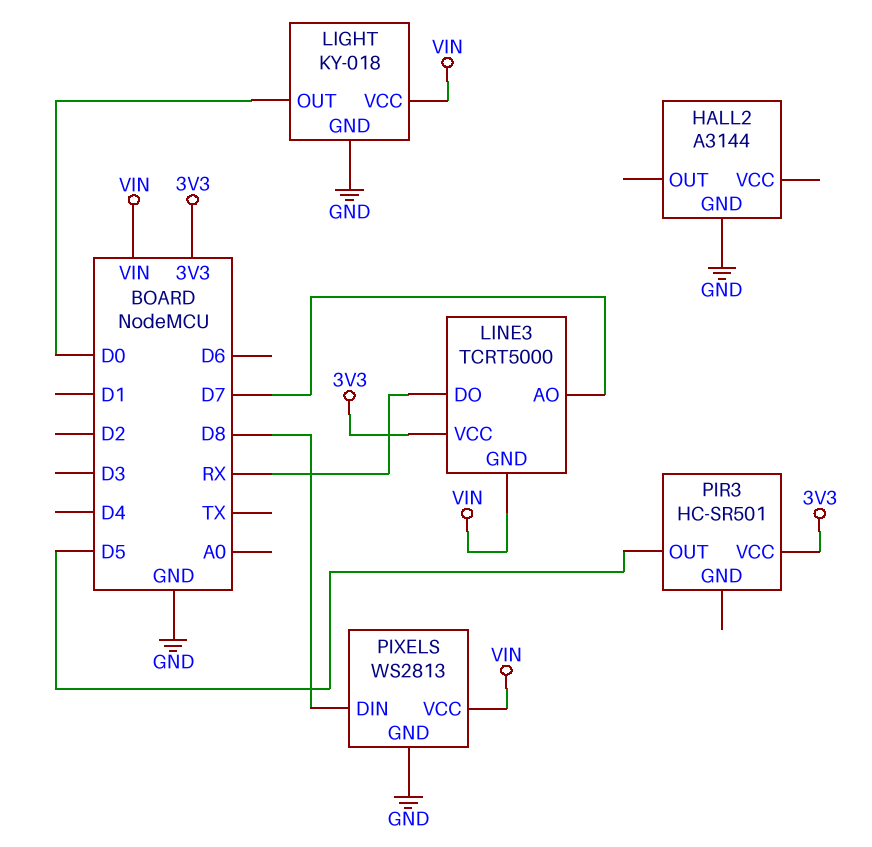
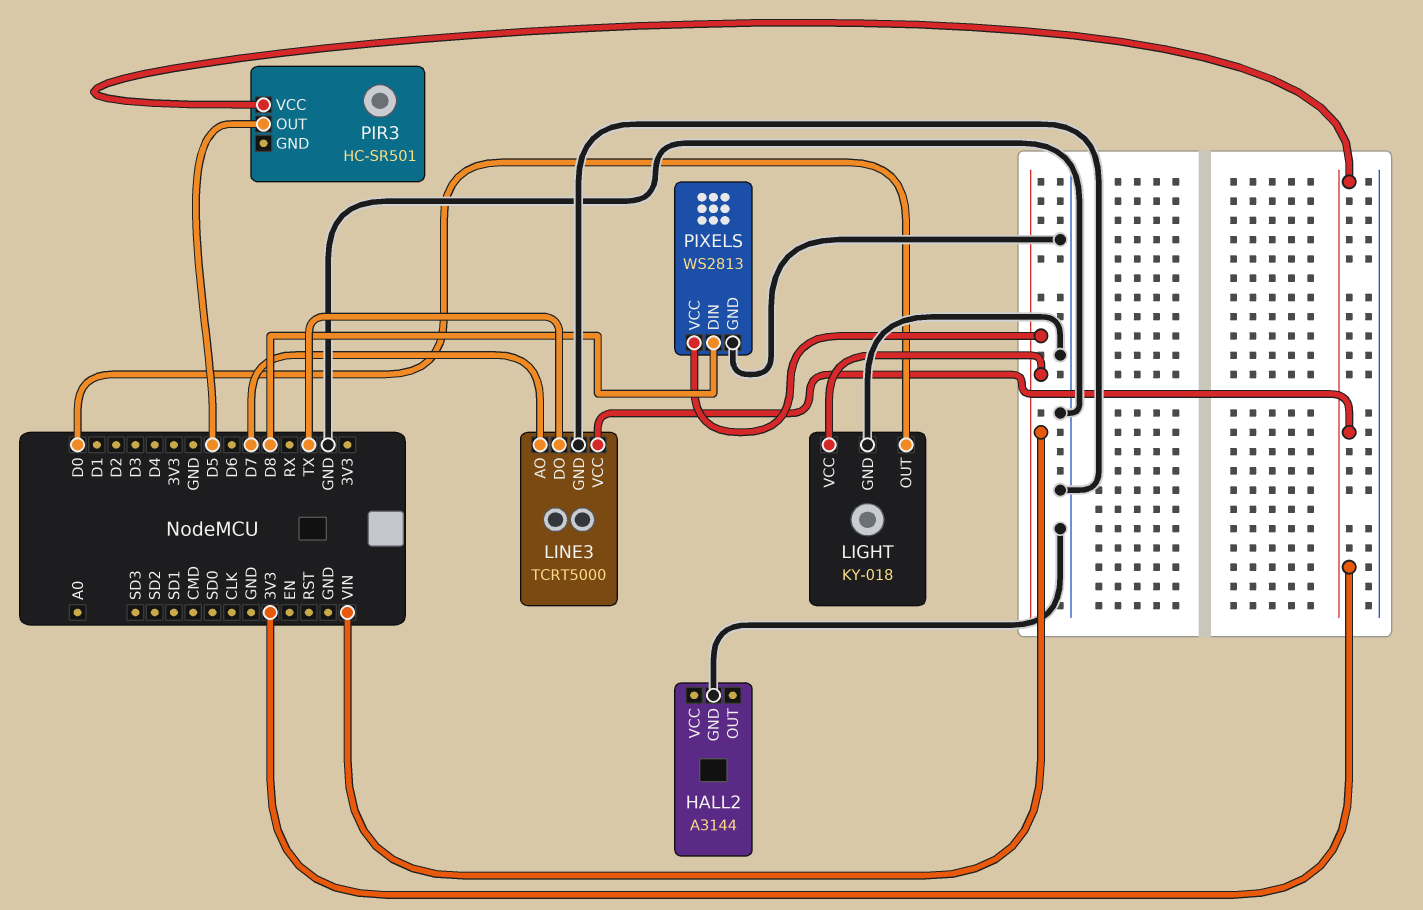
LINE3 pin DO: RX -> TX
LINE3 pin GND: VIN -> GND

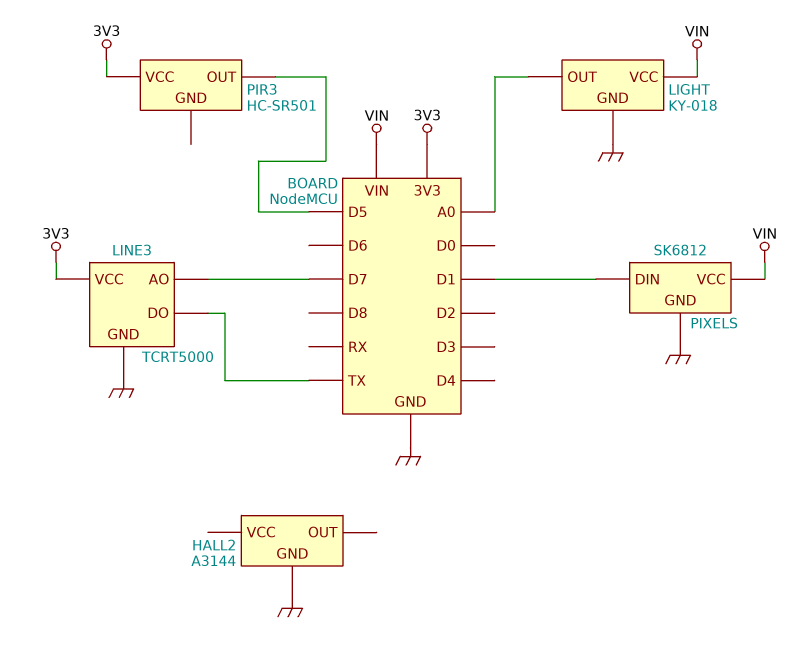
LIGHT pin OUT: D0 -> A0
PIXELS: WS2813 -> SK6812
PIXELS pin DIN: D8 -> D1

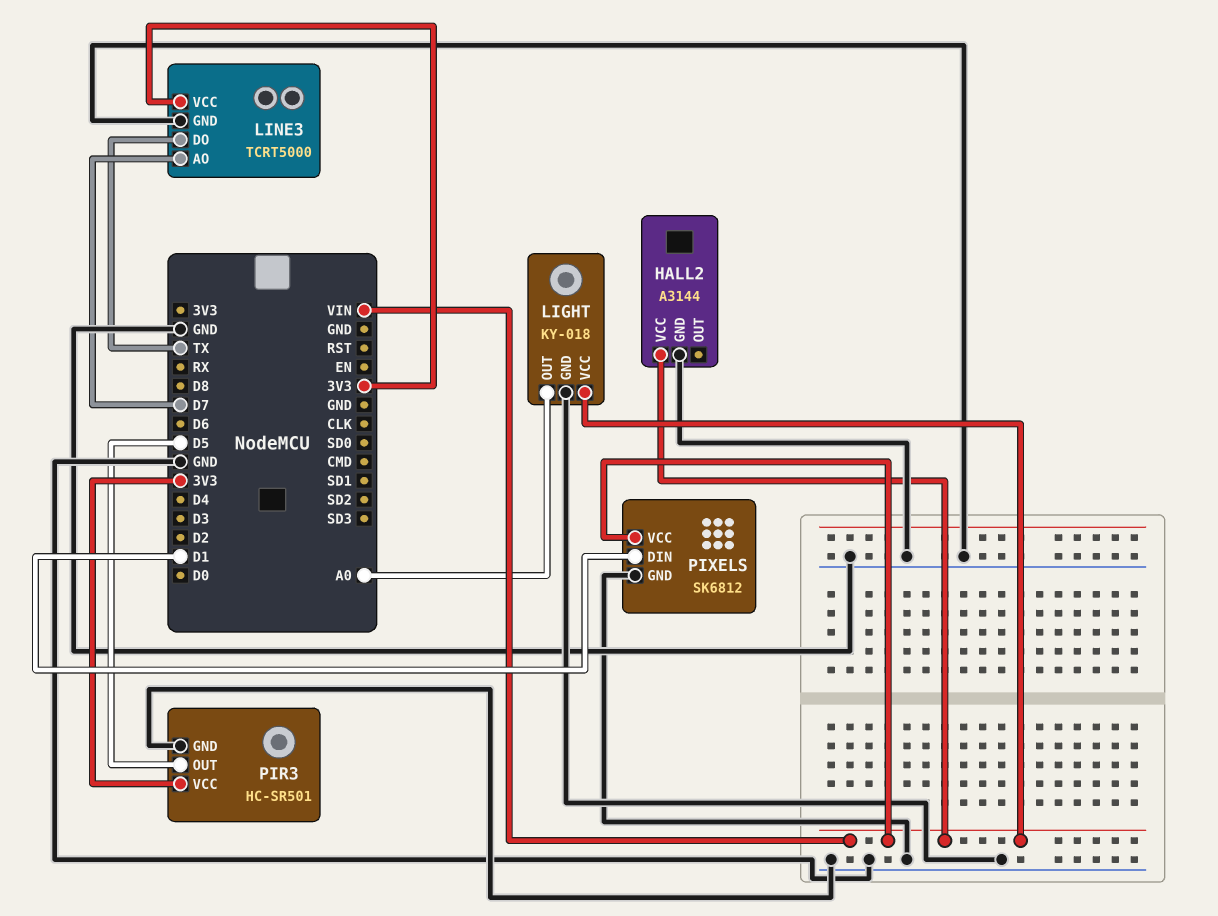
HALL2 pin VCC: none -> VIN
PIR3 pin GND: none -> GND

